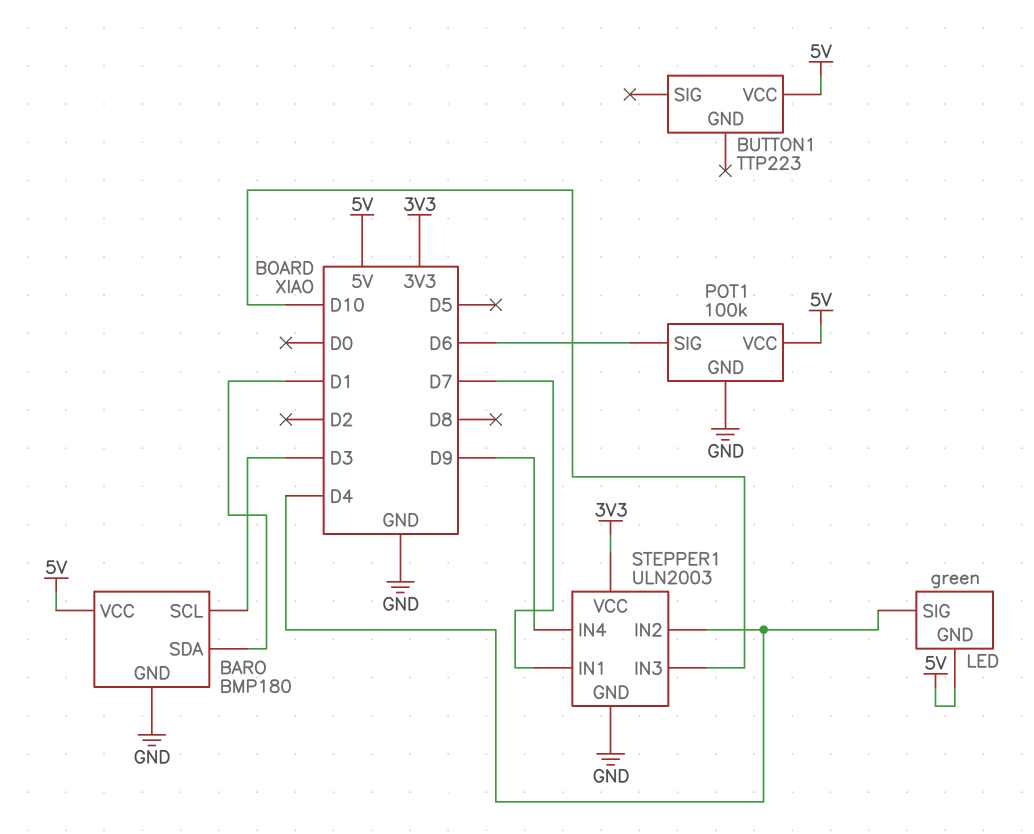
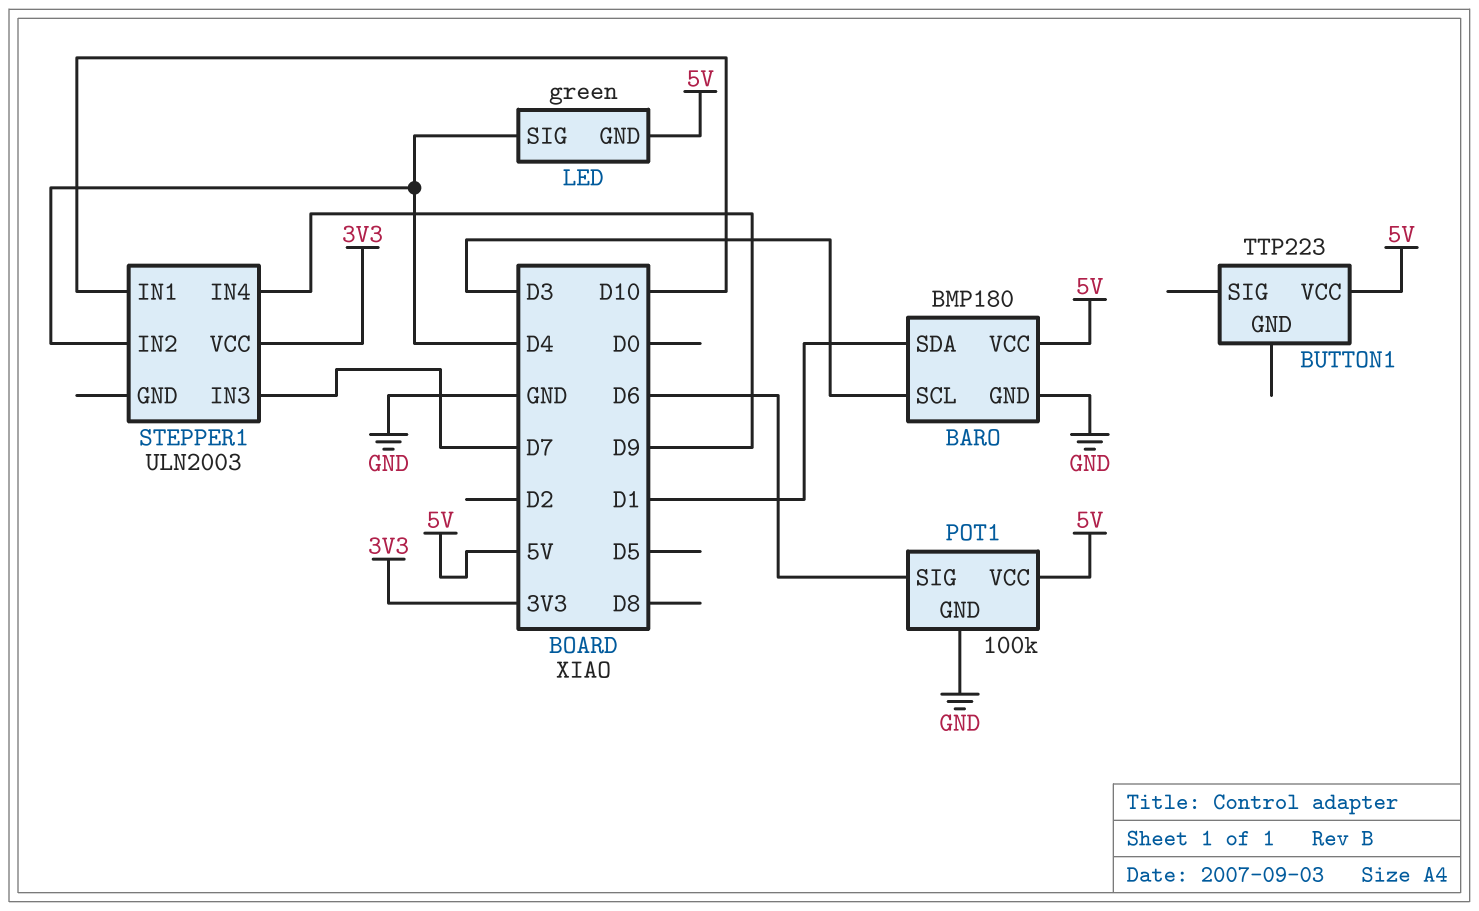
STEPPER1 pin GND: GND -> none
STEPPER1 pin IN1: D7 -> D10
STEPPER1 pin IN3: D10 -> D7

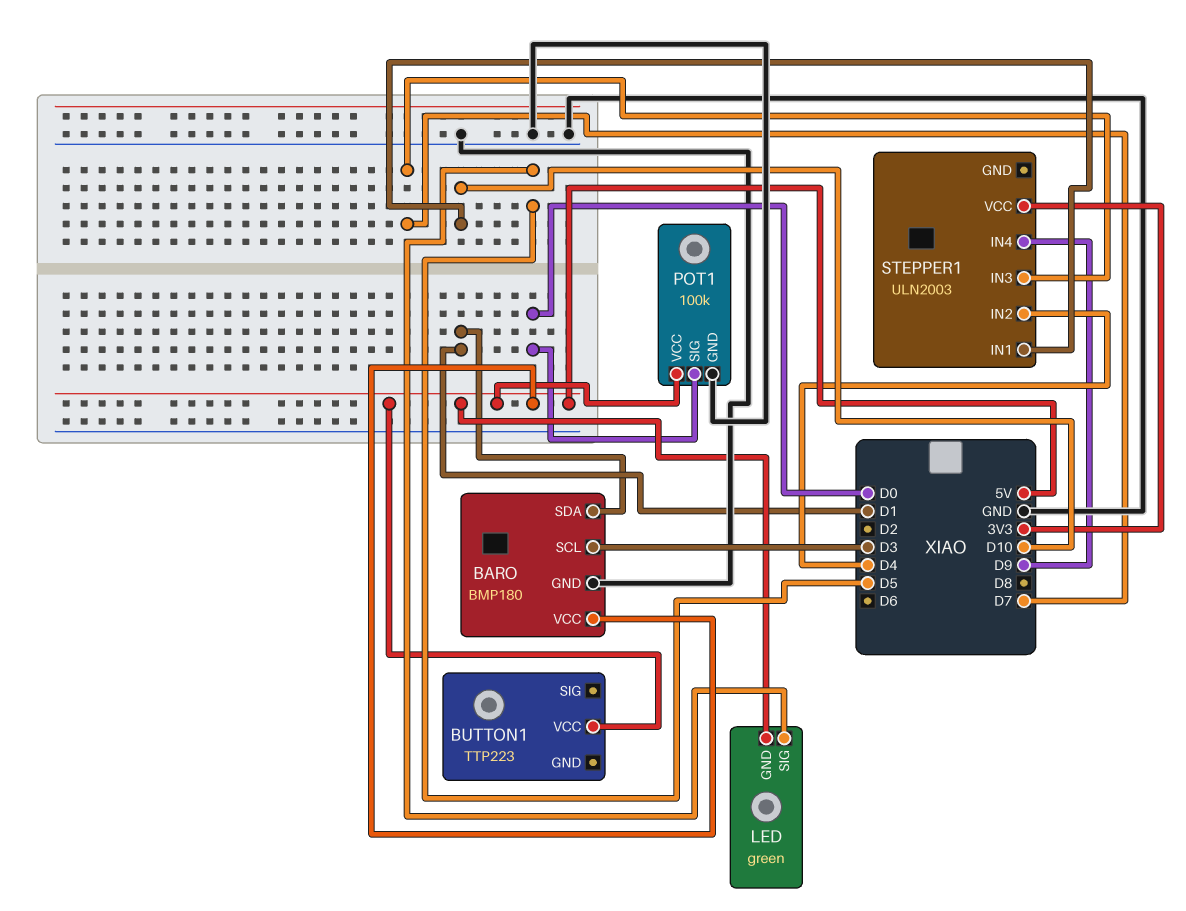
LED pin SIG: D4 -> D5
POT1 pin SIG: D6 -> D0

